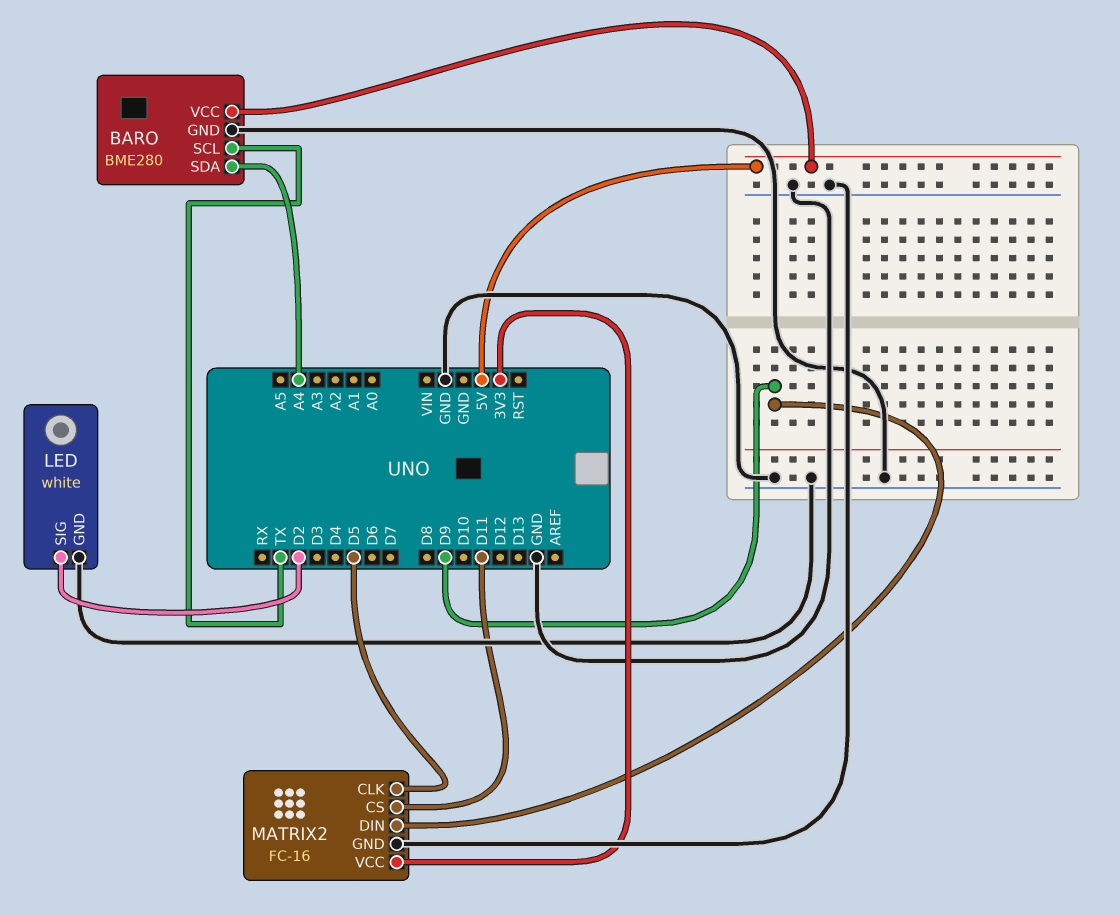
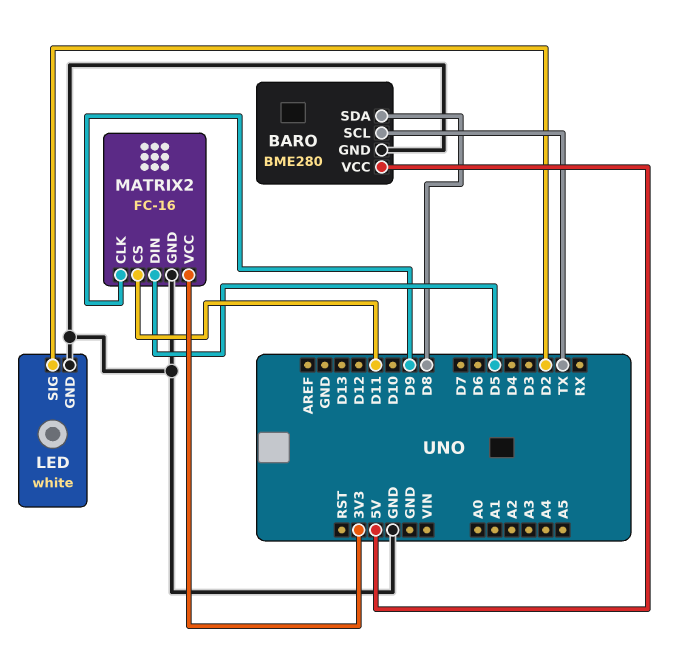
BARO pin SDA: A4 -> D8
MATRIX2 pin CLK: D5 -> D9
MATRIX2 pin DIN: D9 -> D5

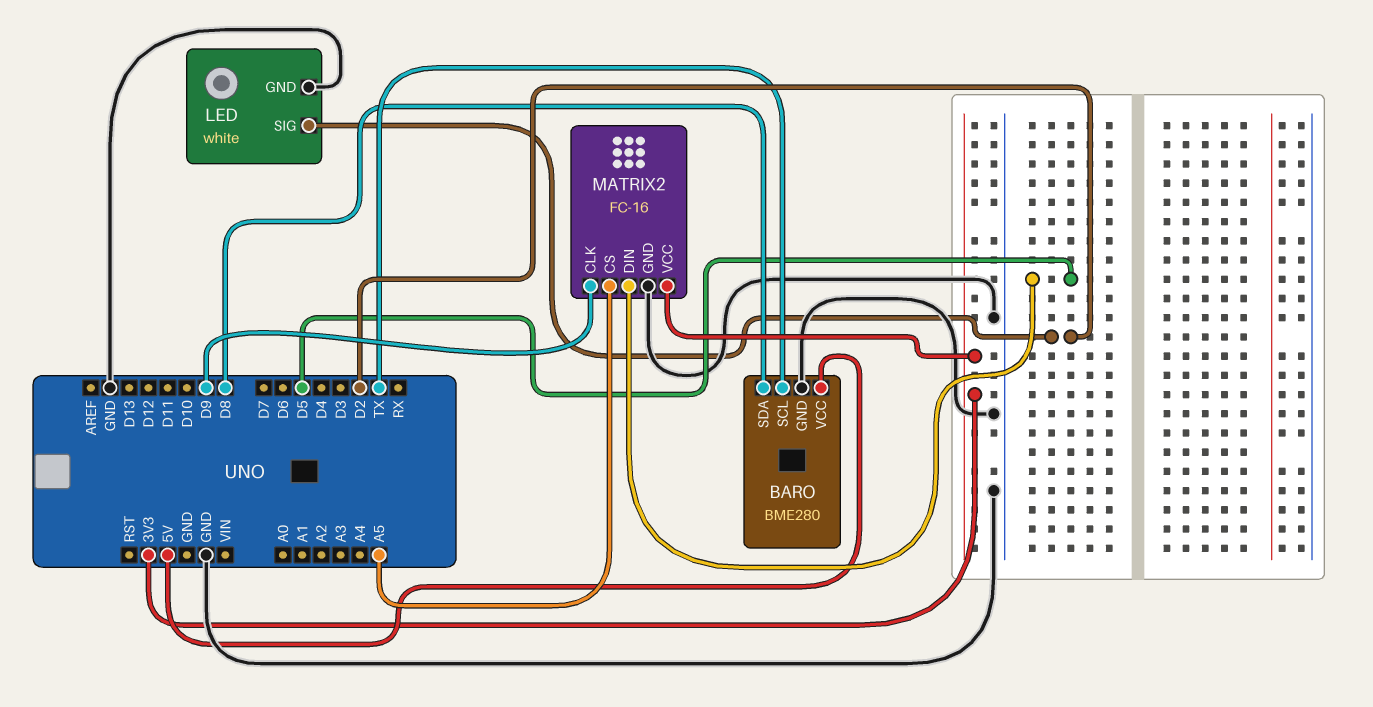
MATRIX2 pin CS: D11 -> A5

